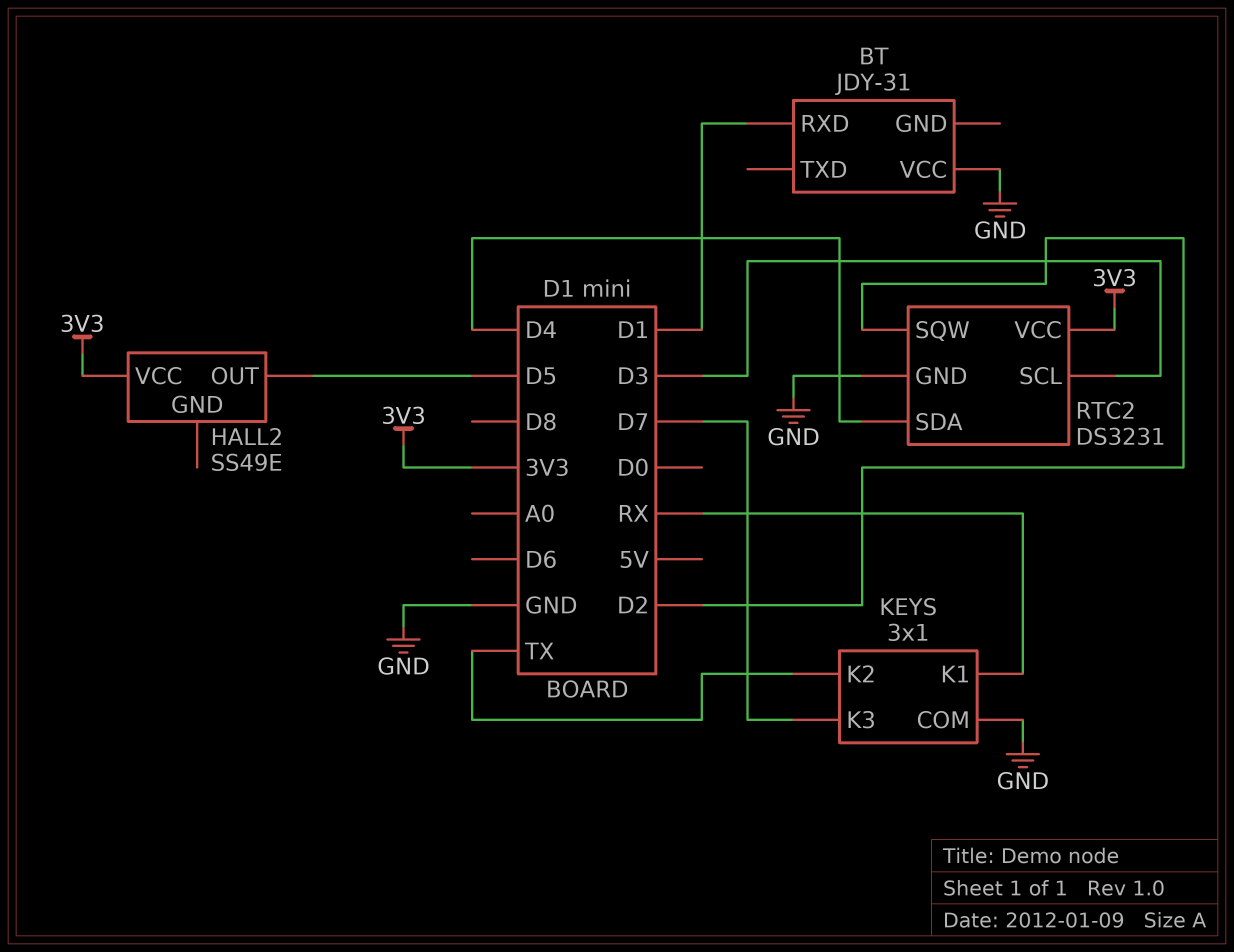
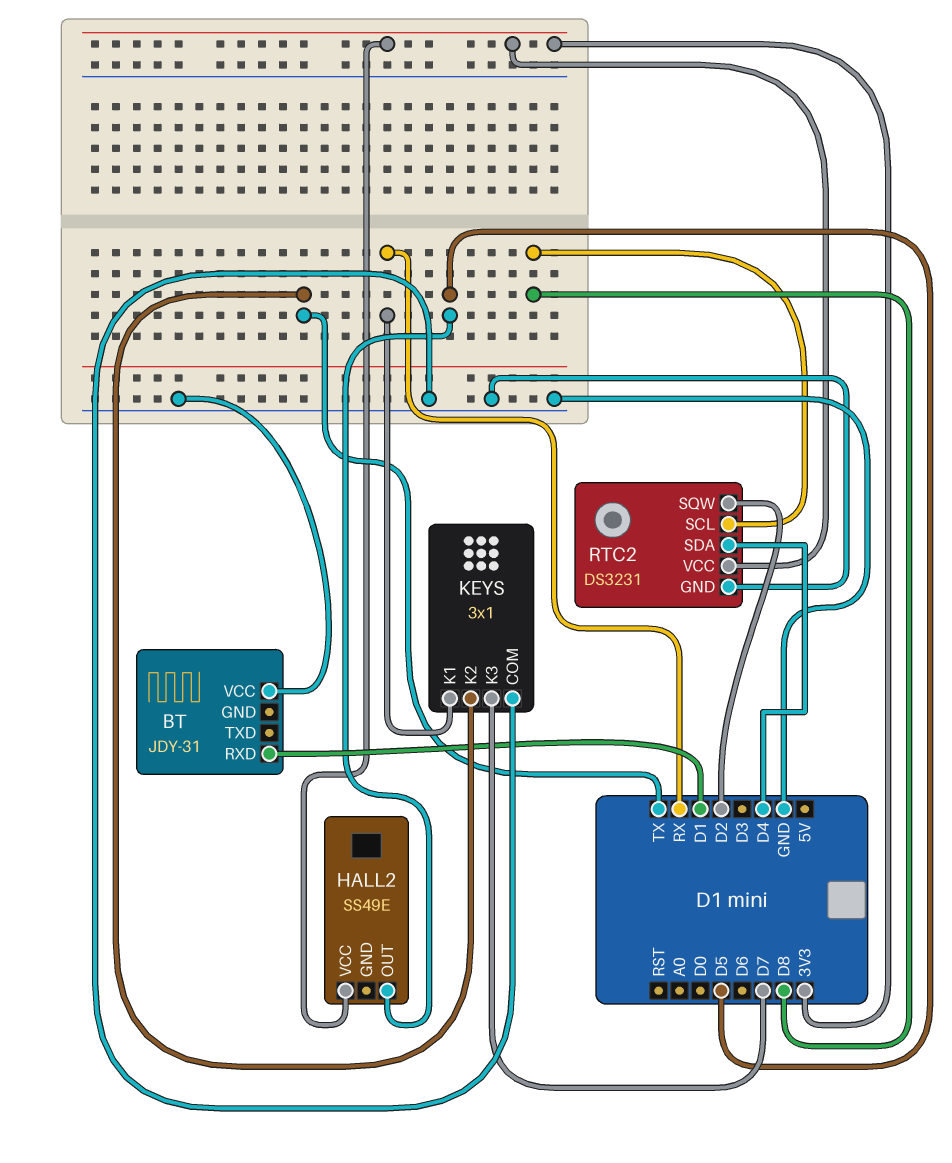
RTC2 pin SCL: D3 -> D8

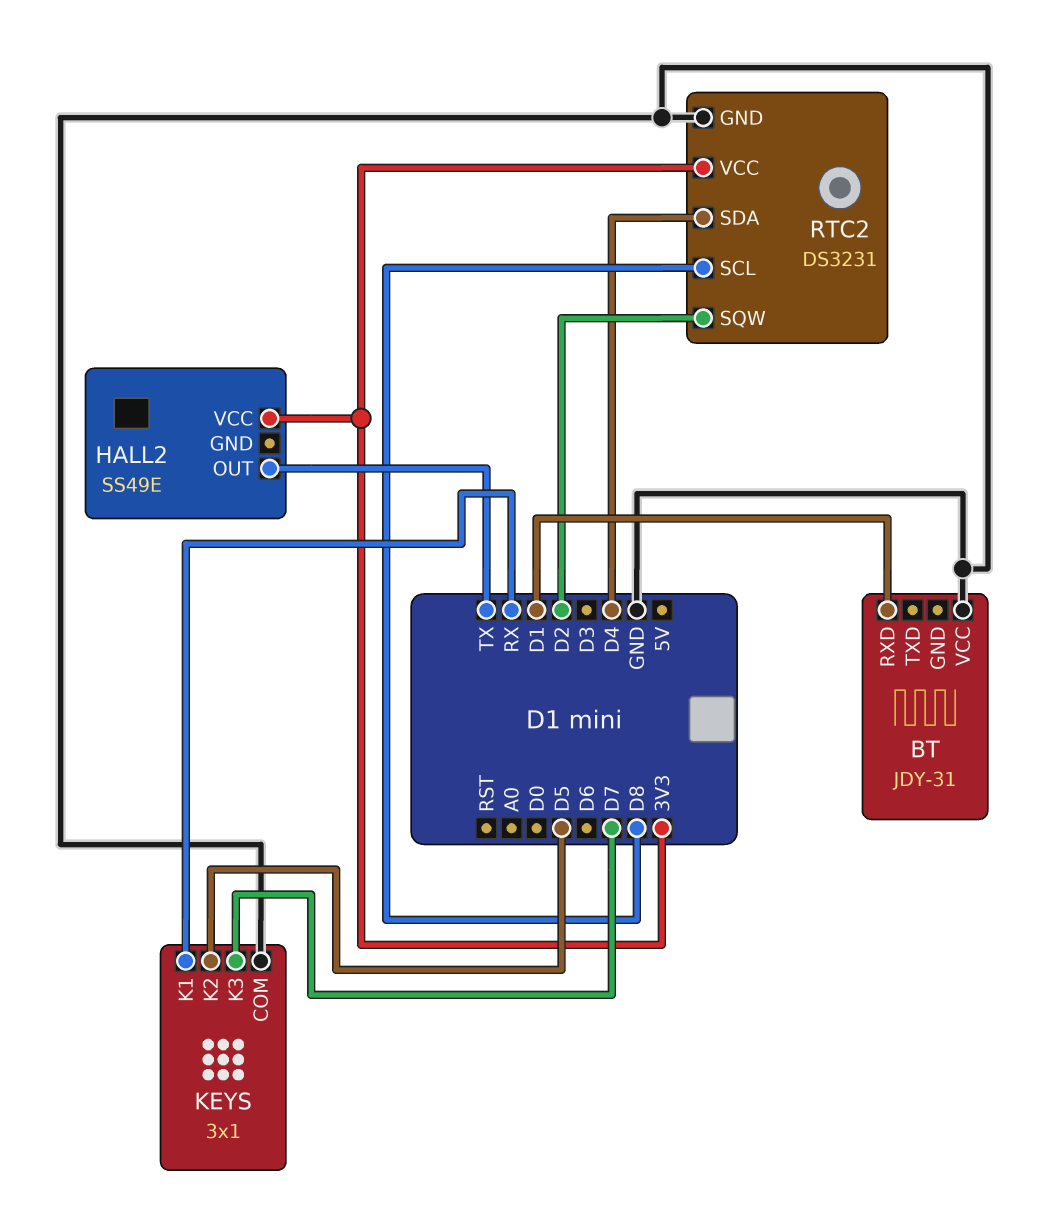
HALL2 pin OUT: D5 -> TX
KEYS pin K2: TX -> D5

